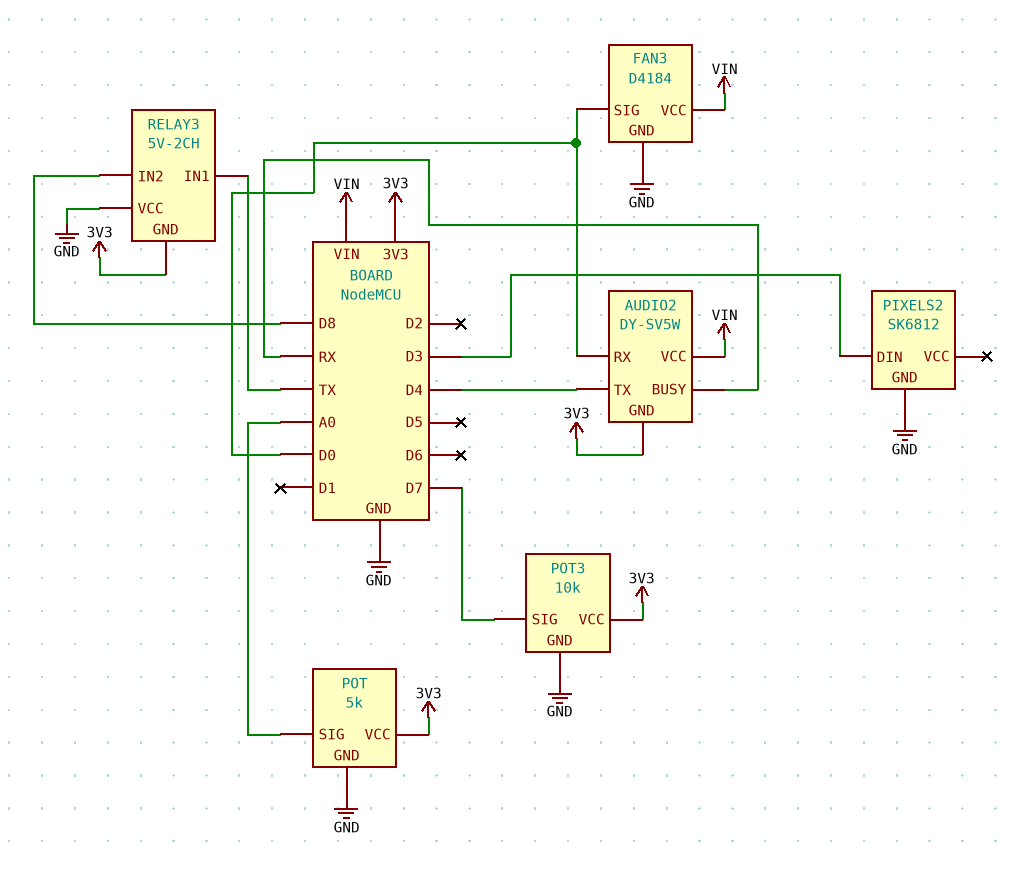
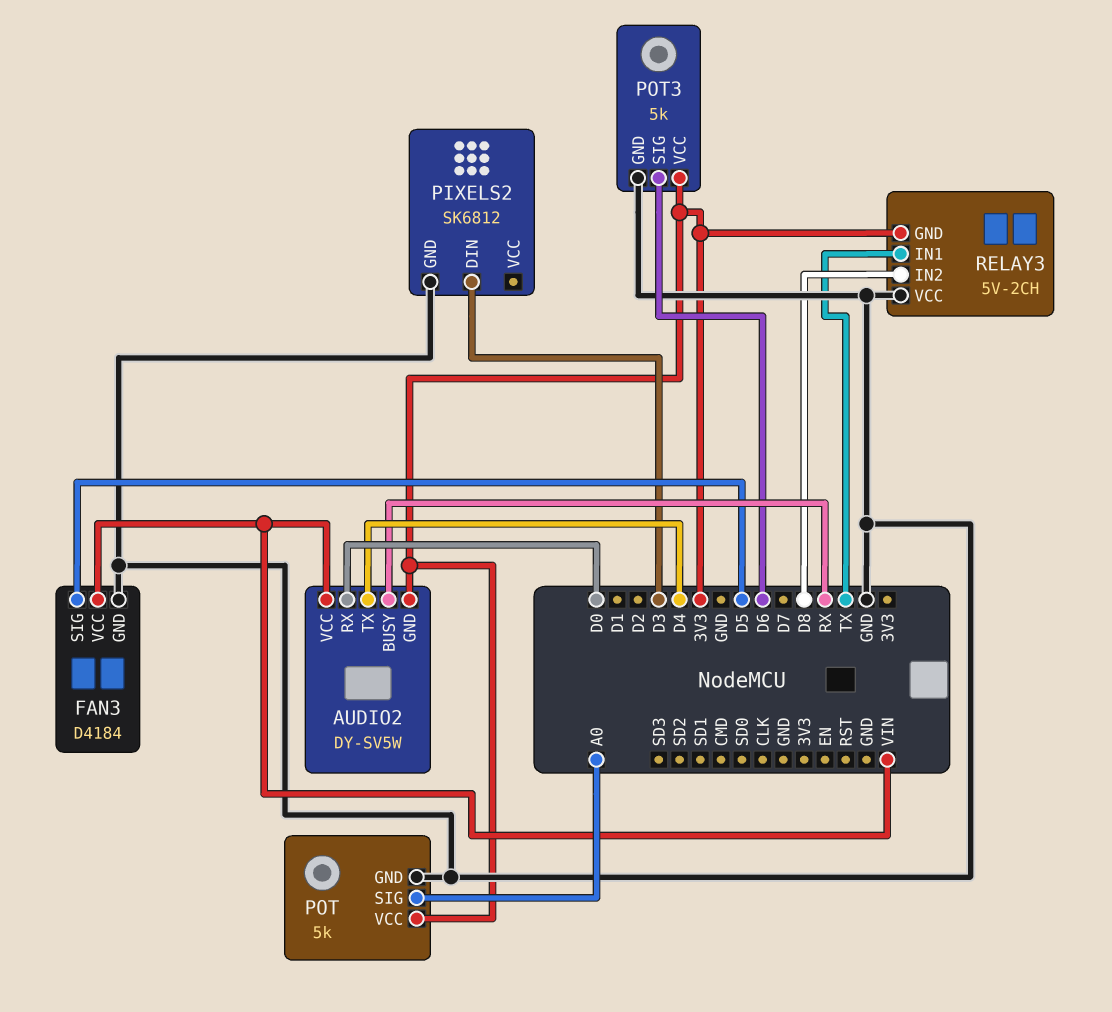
FAN3 pin SIG: D0 -> D5
POT3: 10k -> 5k
POT3 pin SIG: D7 -> D6

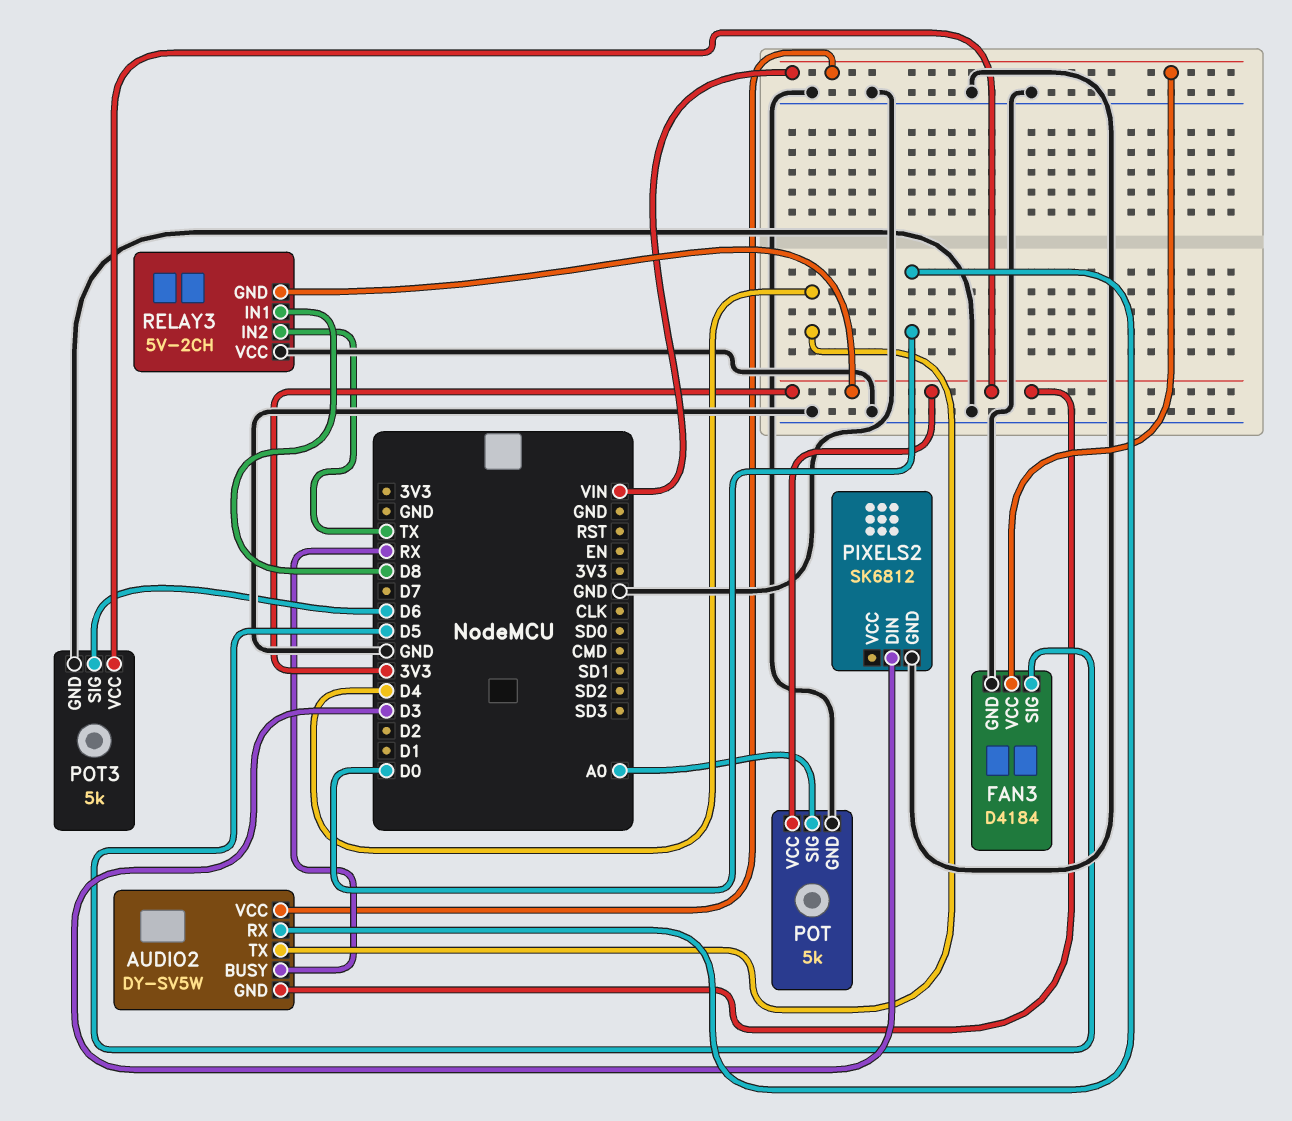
RELAY3 pin IN1: TX -> D8
RELAY3 pin IN2: D8 -> TX

